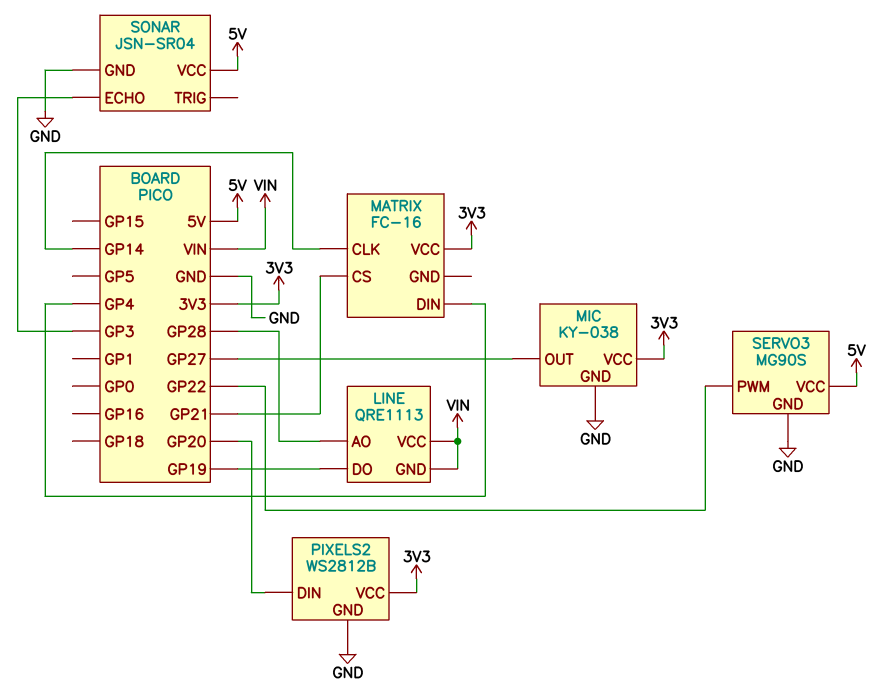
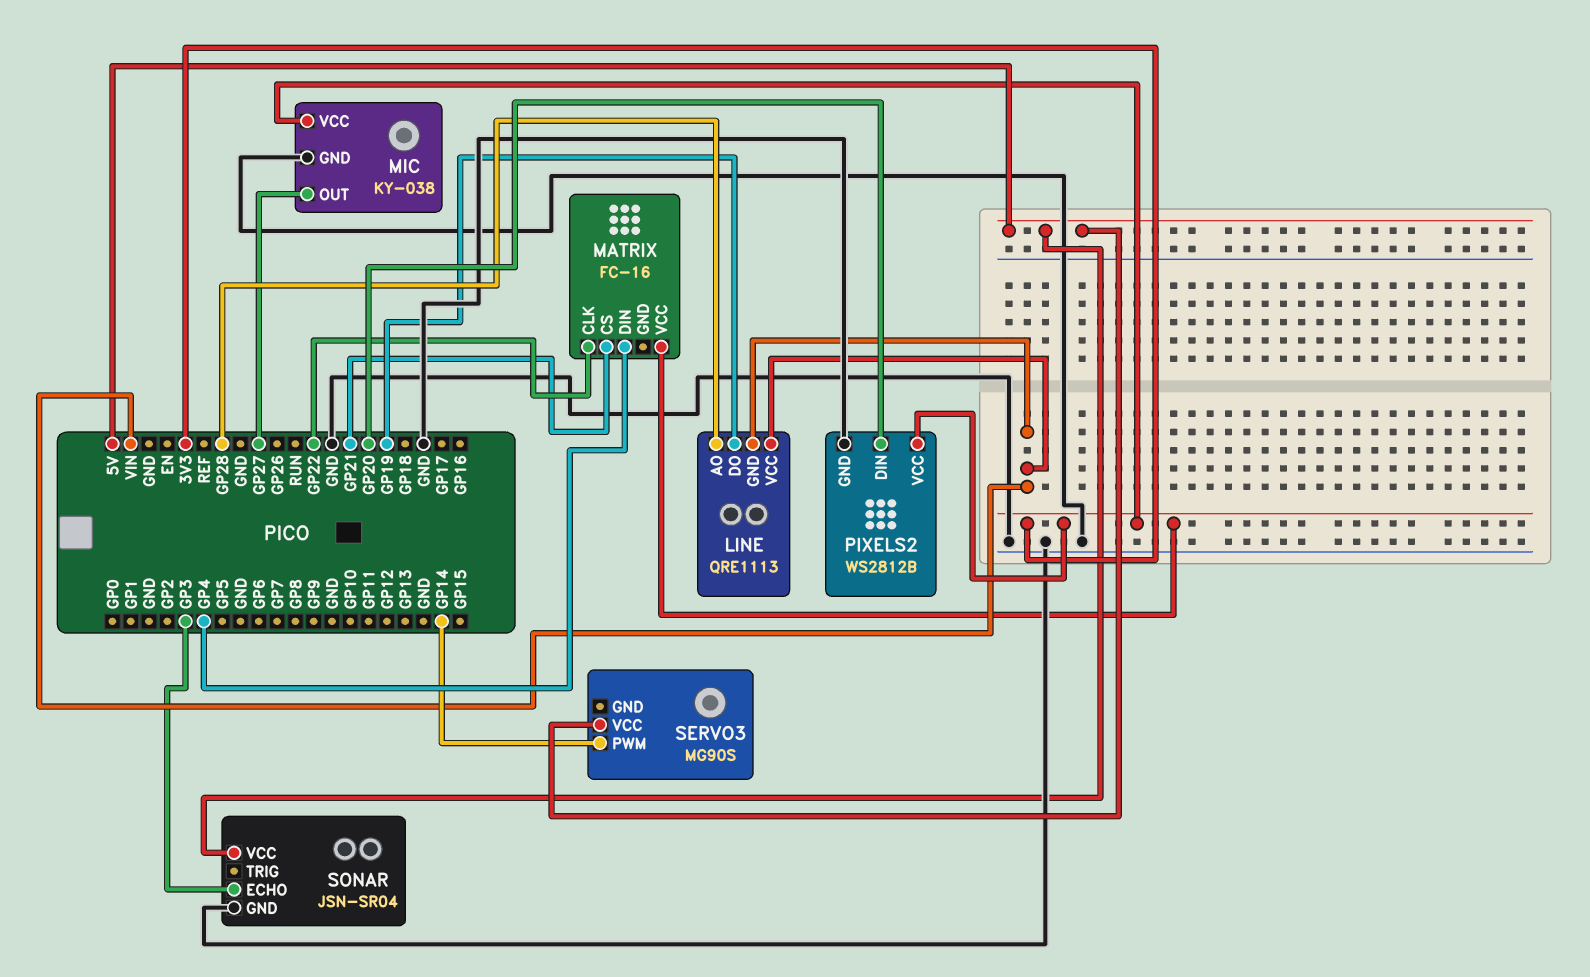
MATRIX pin CLK: GP14 -> GP22
SERVO3 pin GND: GND -> none
SERVO3 pin PWM: GP22 -> GP14

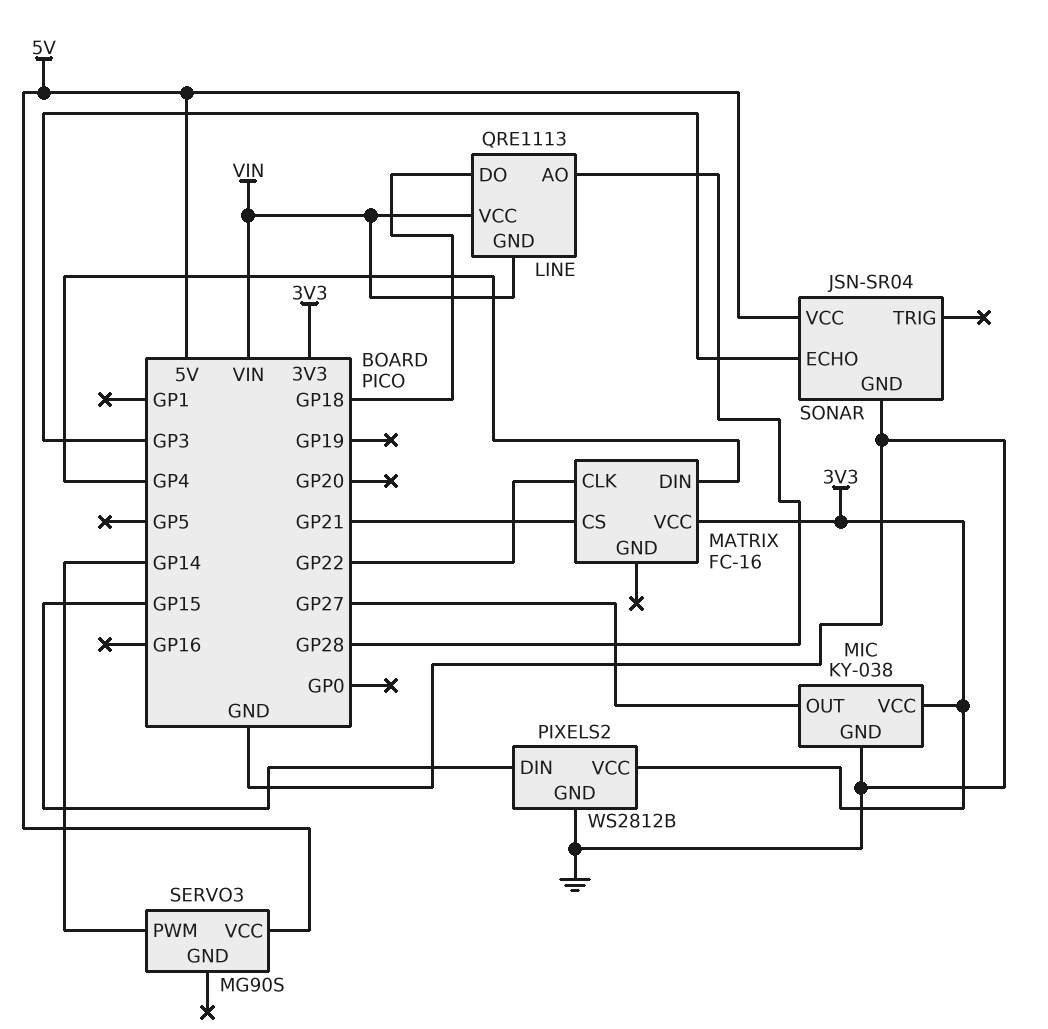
LINE pin DO: GP19 -> GP18
PIXELS2 pin DIN: GP20 -> GP15

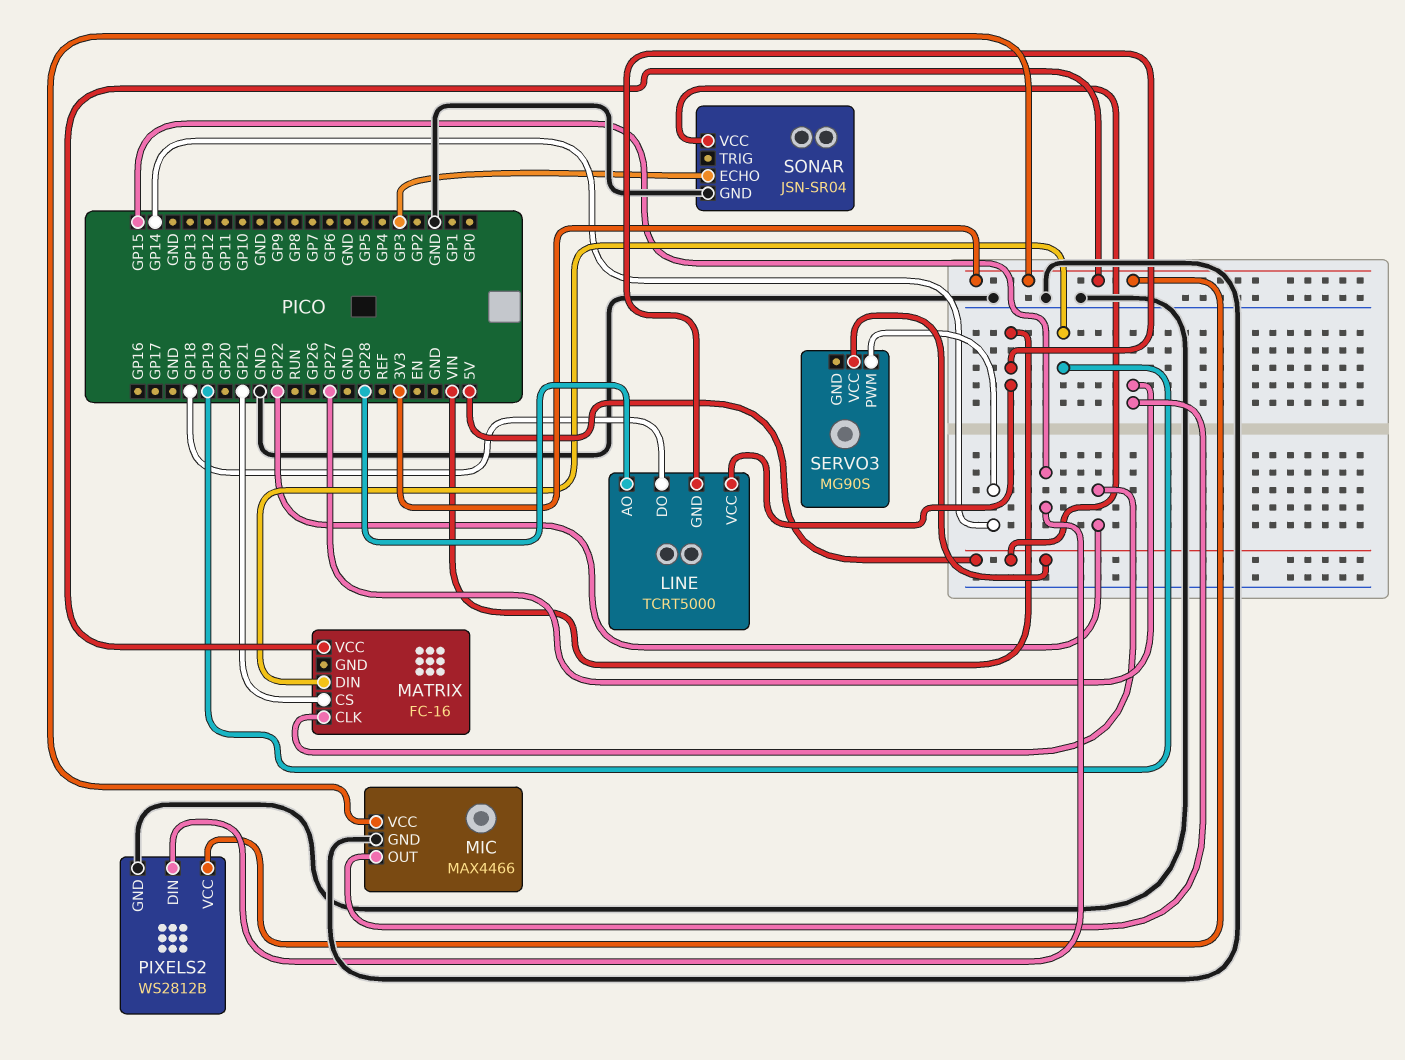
LINE: QRE1113 -> TCRT5000
MATRIX pin DIN: GP4 -> GP19
MIC: KY-038 -> MAX4466

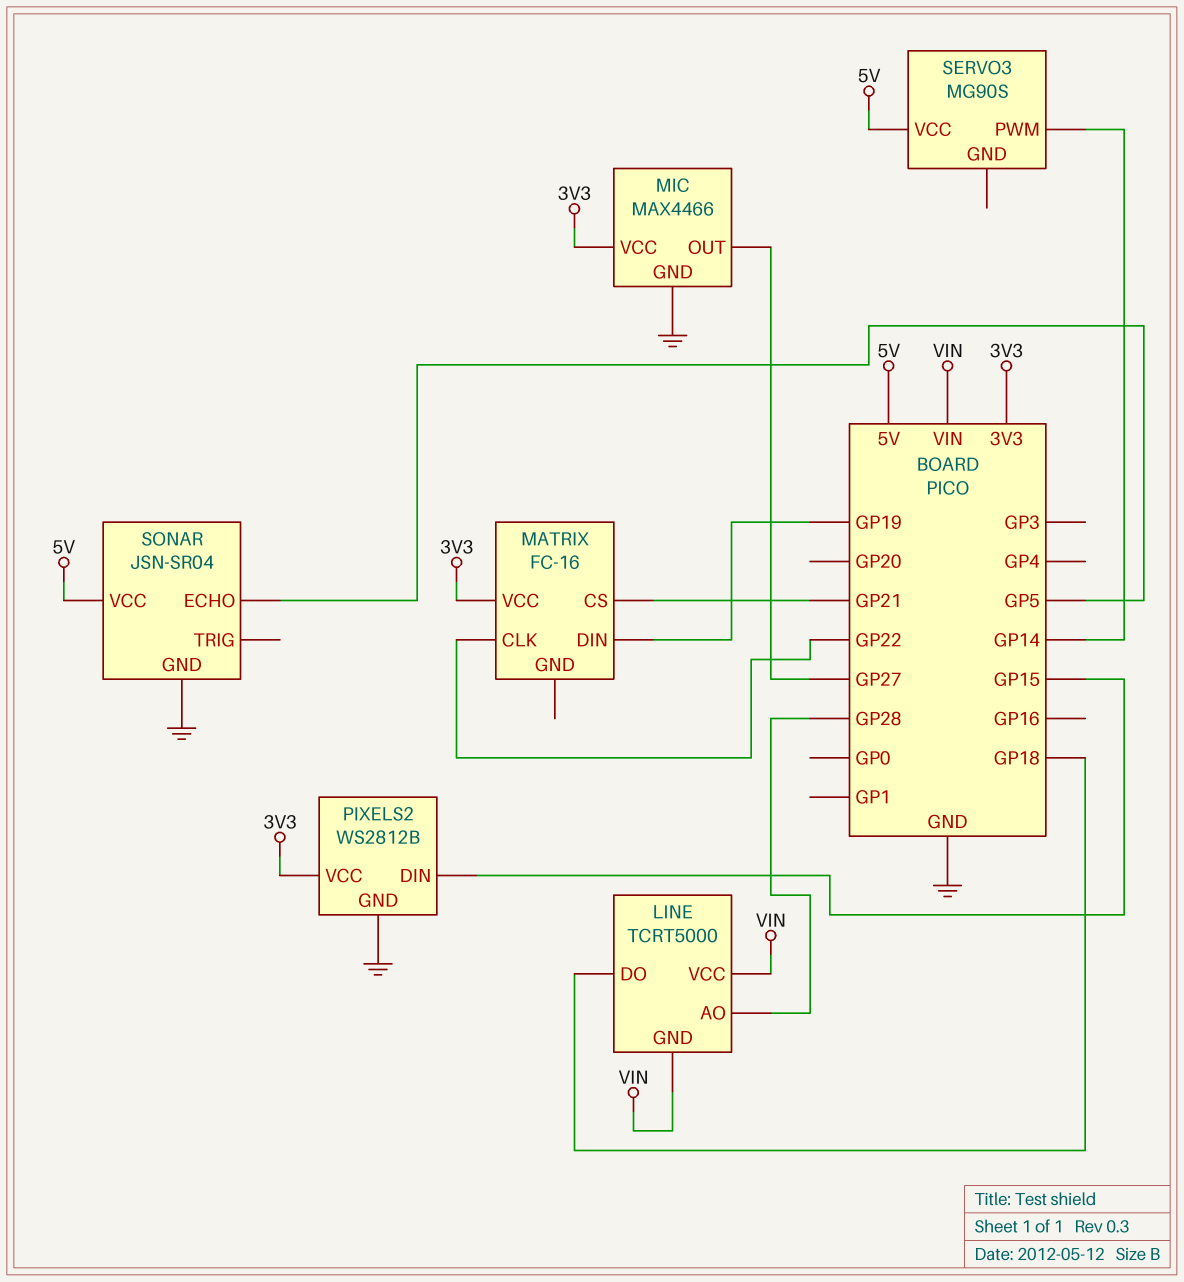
SONAR pin ECHO: GP3 -> GP5

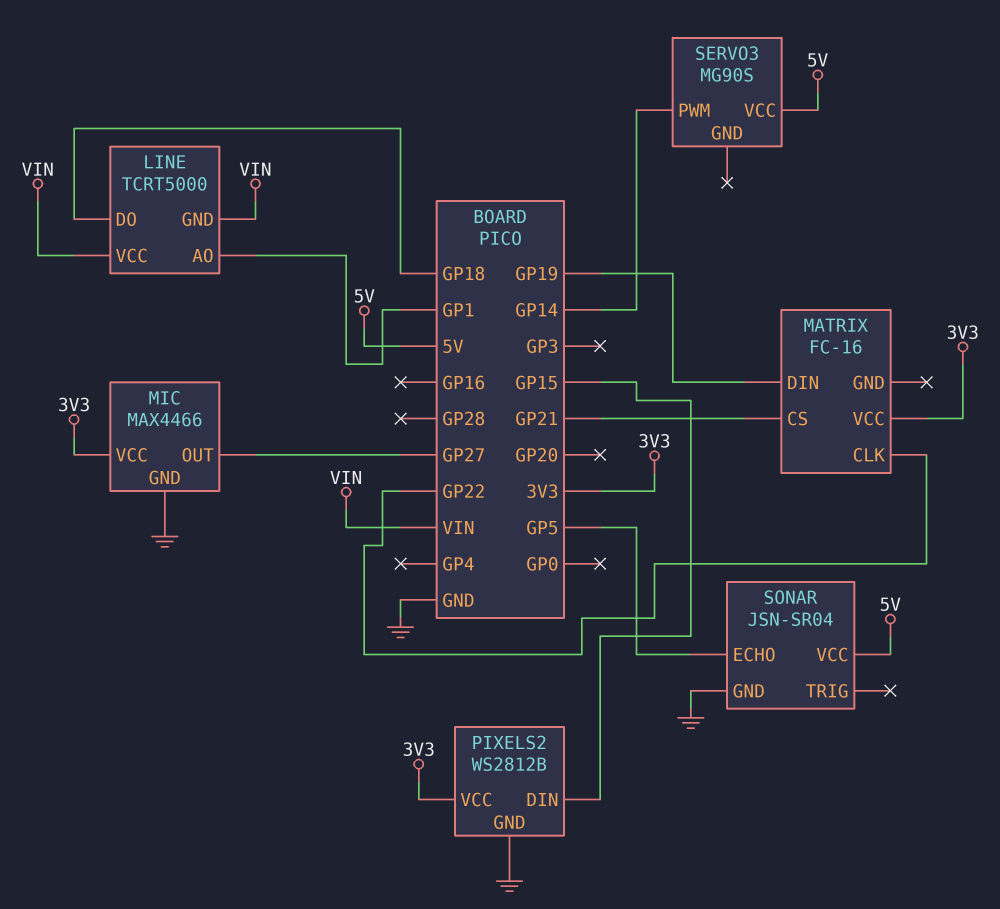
LINE pin AO: GP28 -> GP1

